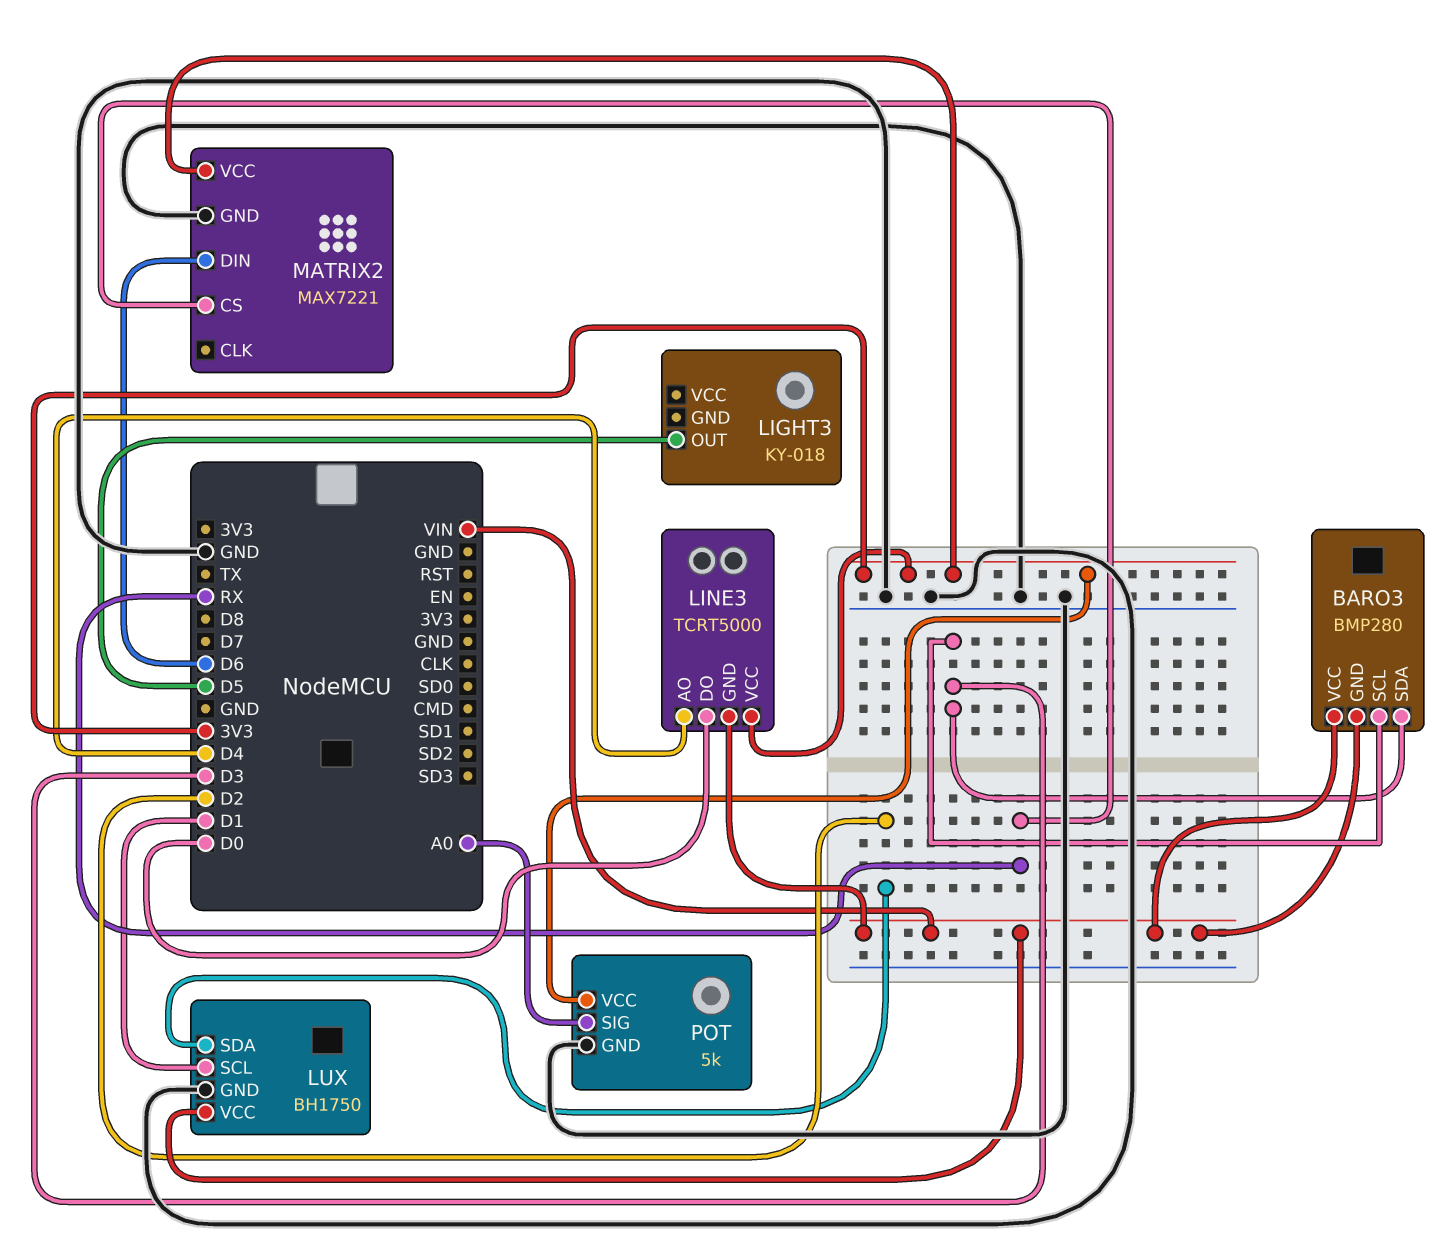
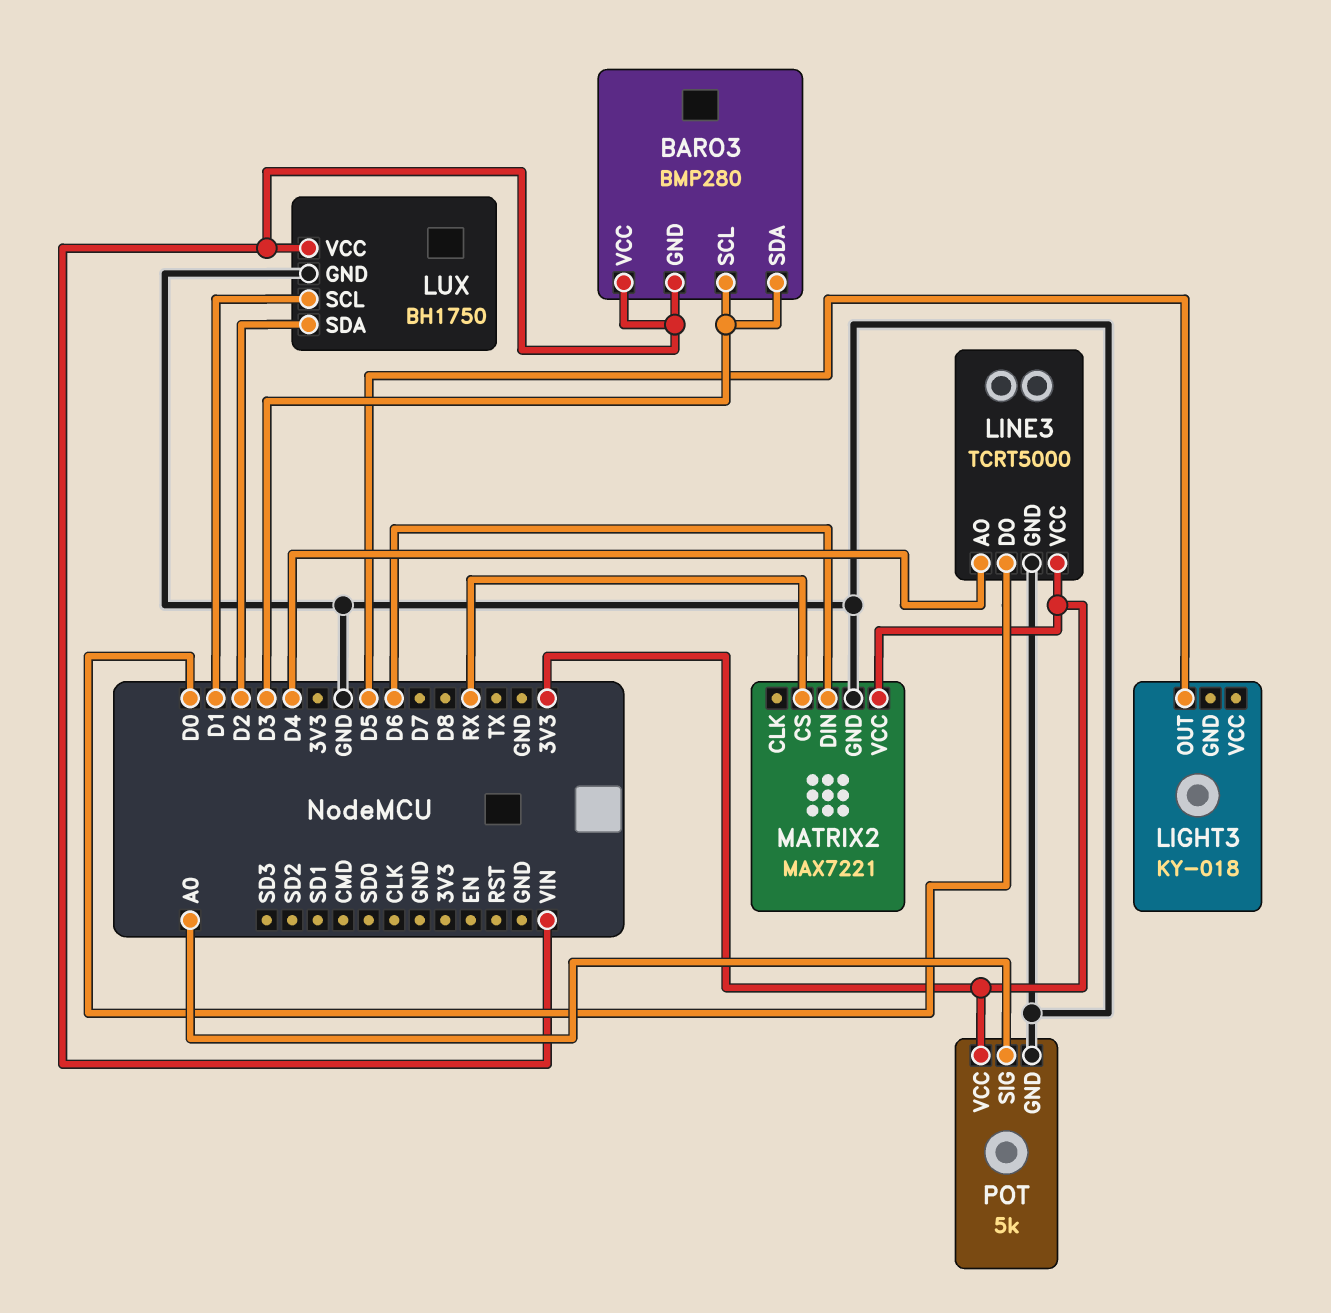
LINE3 pin GND: VIN -> GND

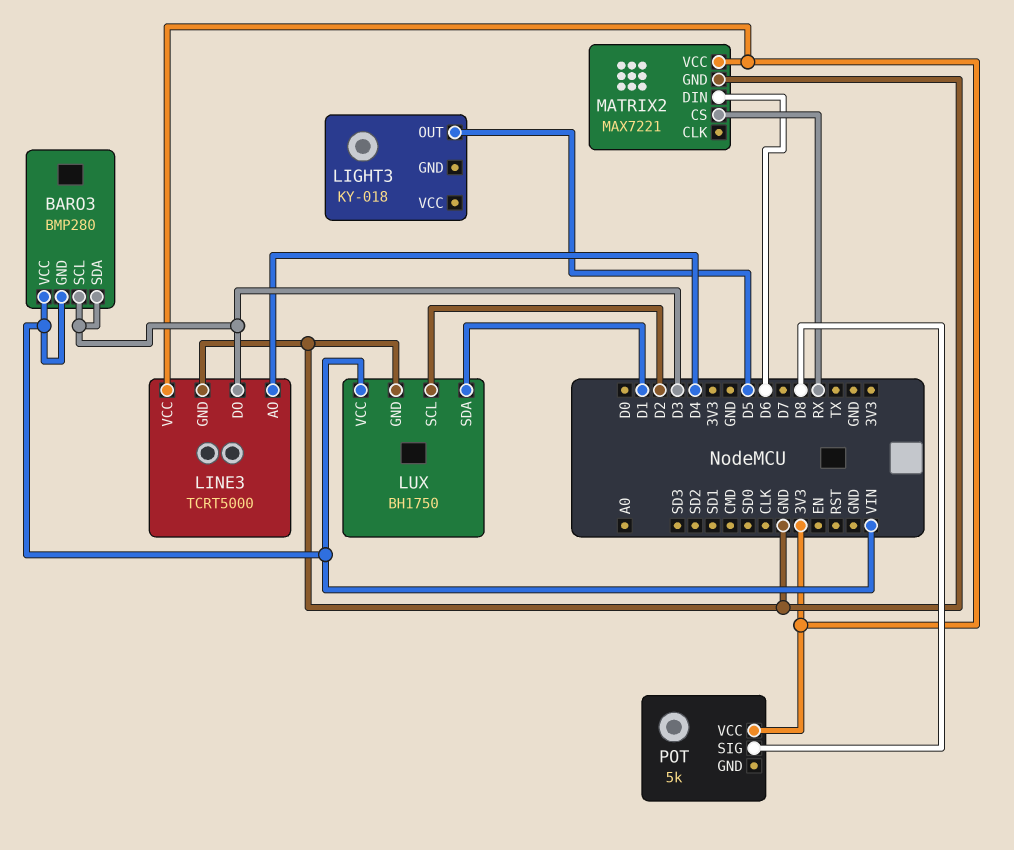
LINE3 pin DO: D0 -> D3
LUX pin SCL: D1 -> D2
LUX pin SDA: D2 -> D1
POT pin GND: GND -> none
POT pin SIG: A0 -> D8

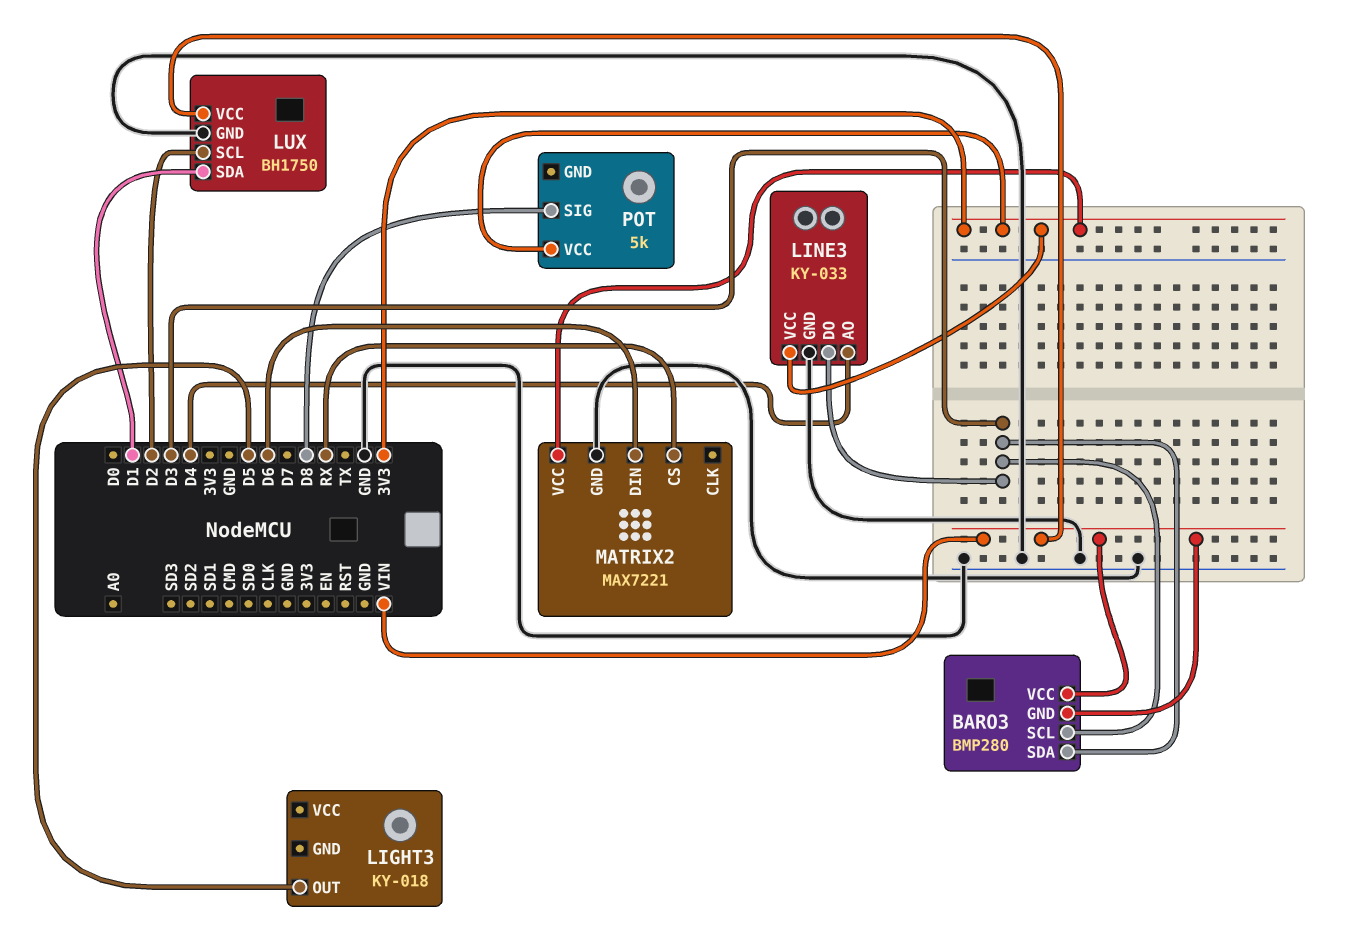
LINE3: TCRT5000 -> KY-033

